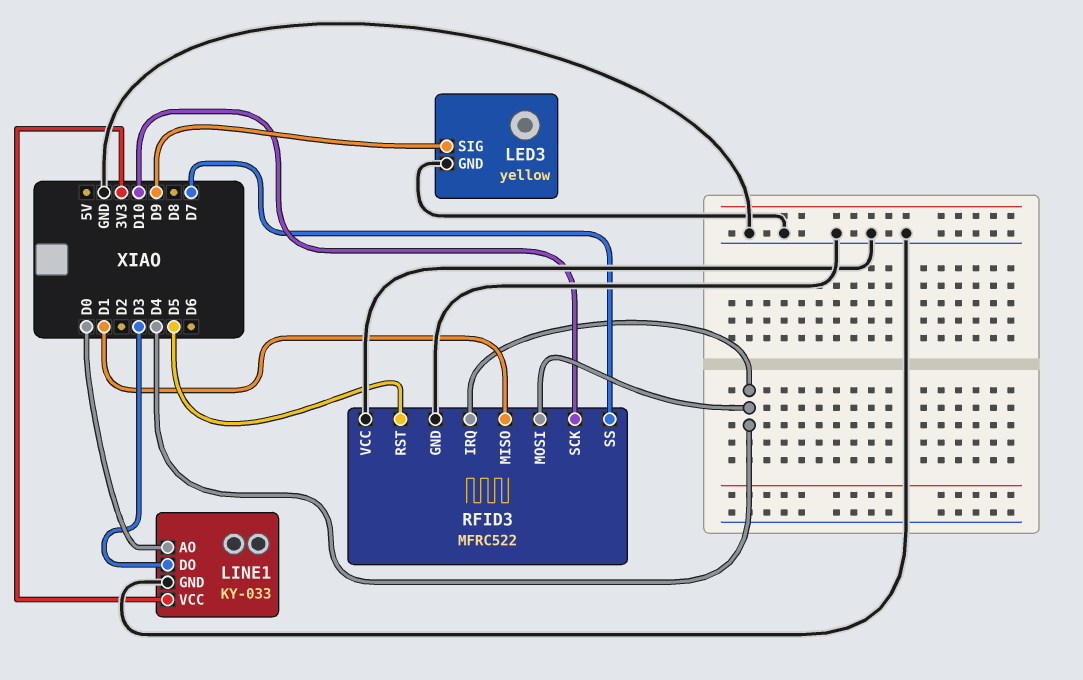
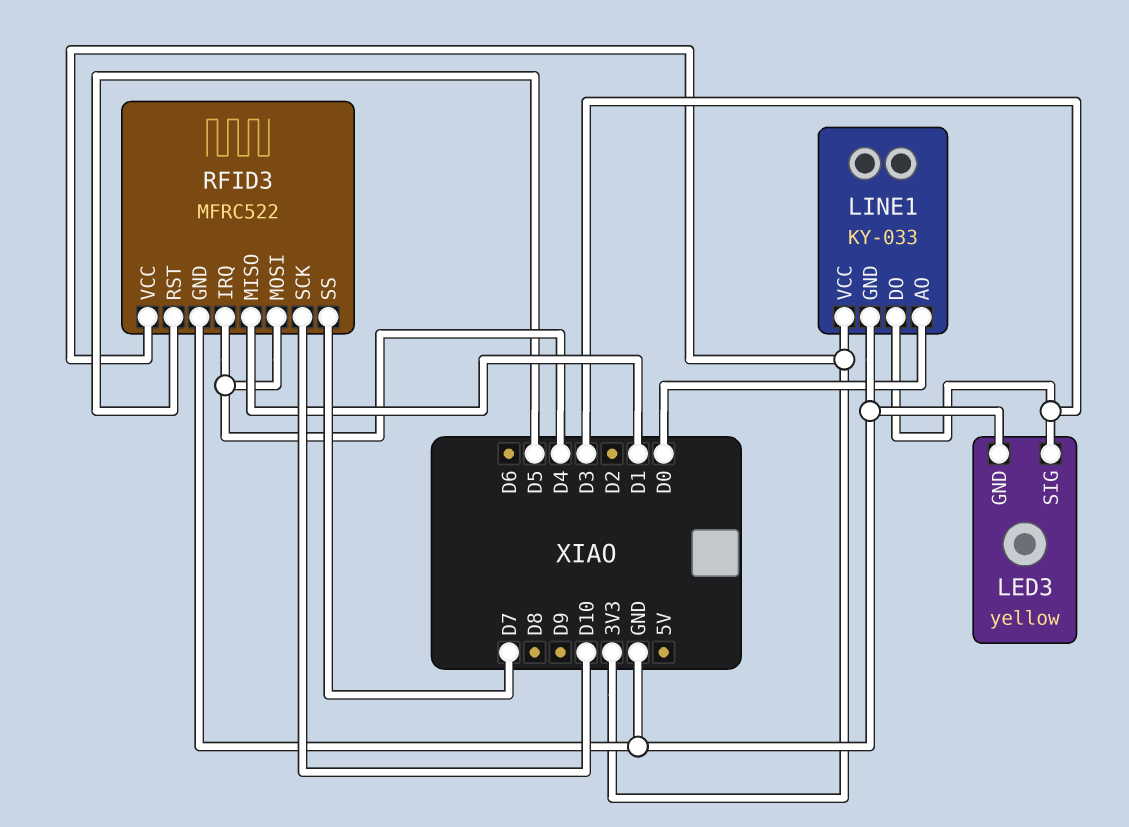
LED3 pin SIG: D9 -> D3
RFID3 pin VCC: GND -> 3V3

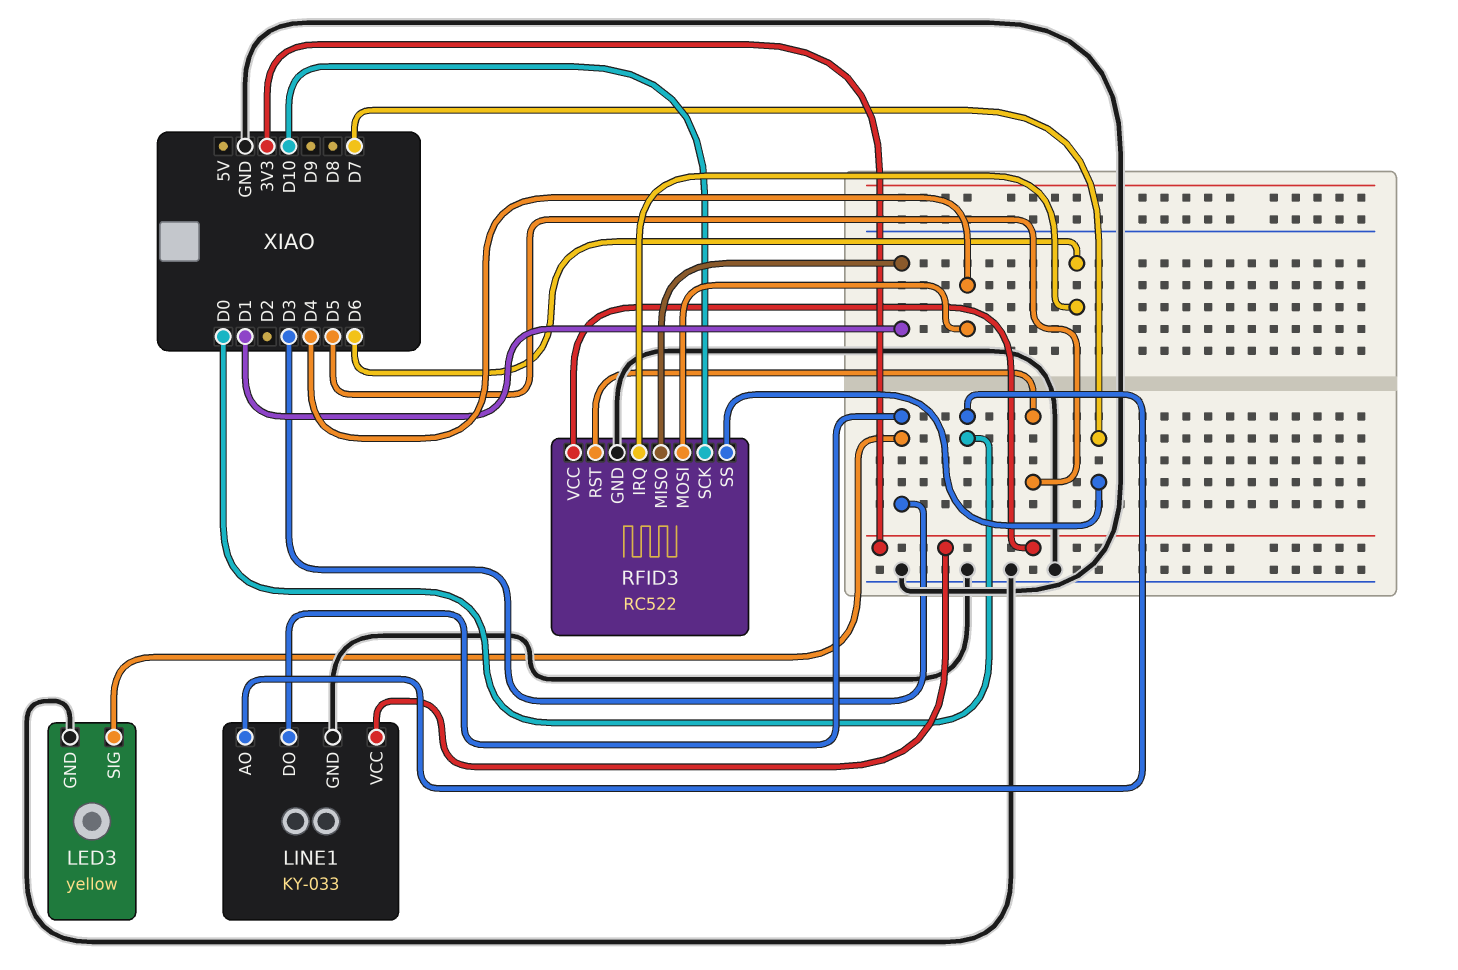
RFID3: MFRC522 -> RC522
RFID3 pin IRQ: D4 -> D6

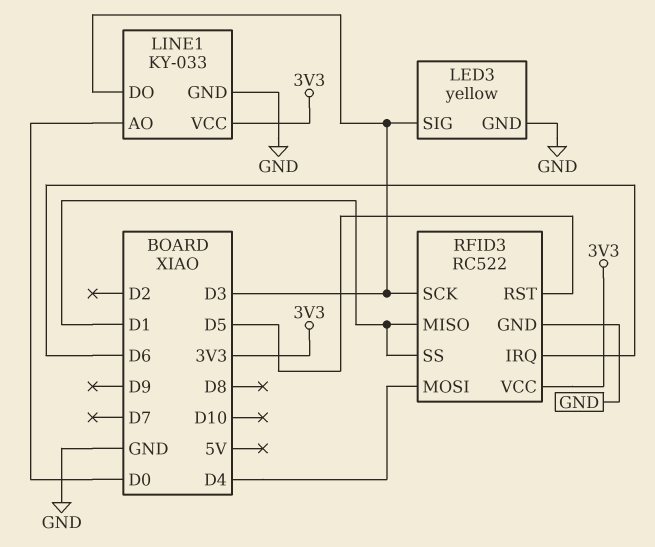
RFID3 pin SCK: D10 -> D3
RFID3 pin SS: D7 -> D1

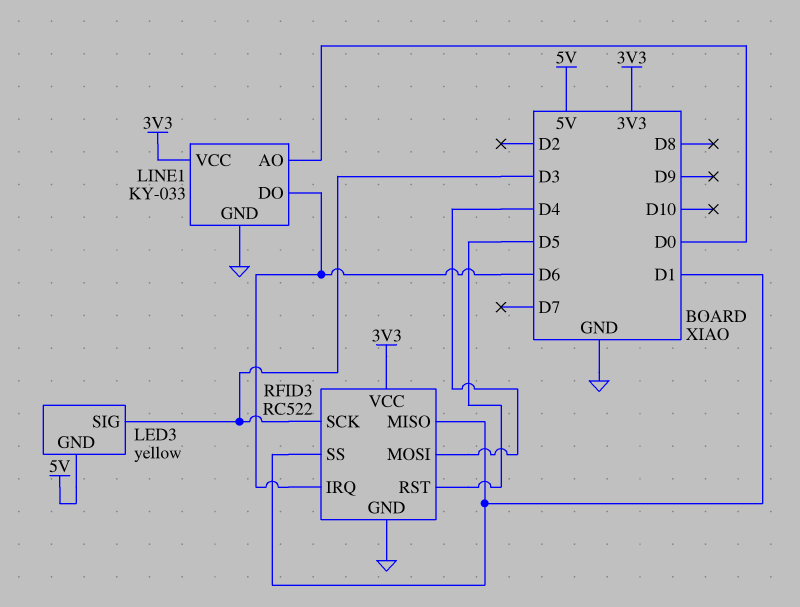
LED3 pin GND: GND -> 5V
LINE1 pin DO: D3 -> D6

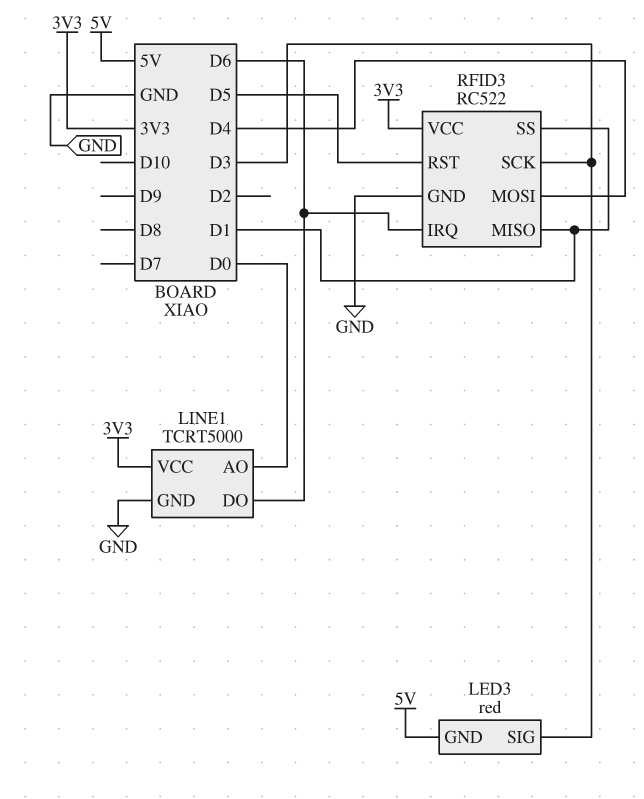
LED3: yellow -> red
LINE1: KY-033 -> TCRT5000

